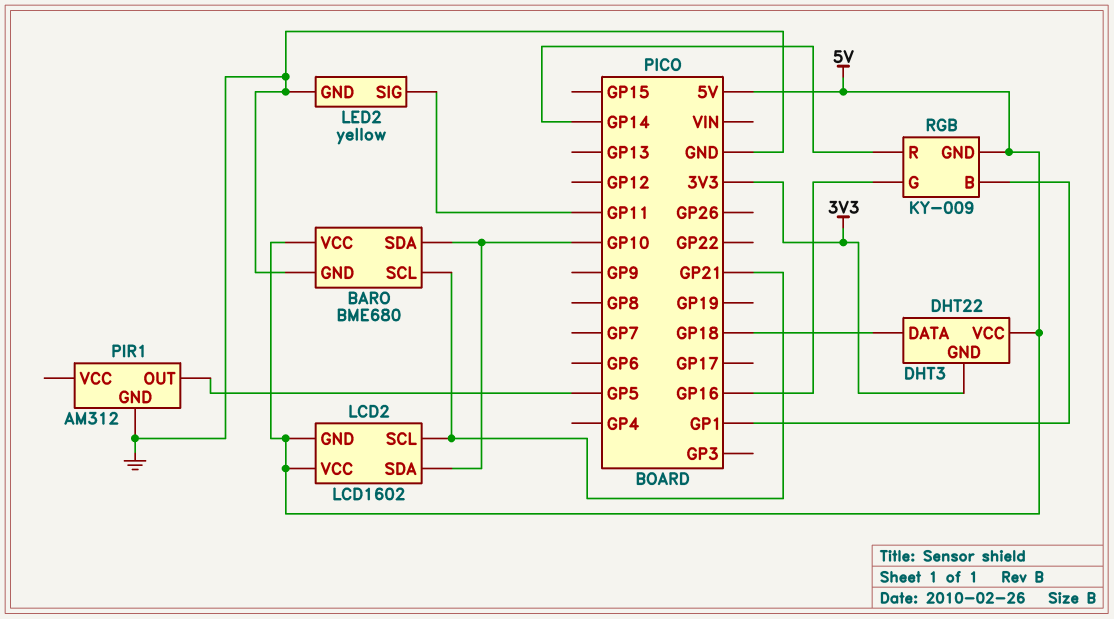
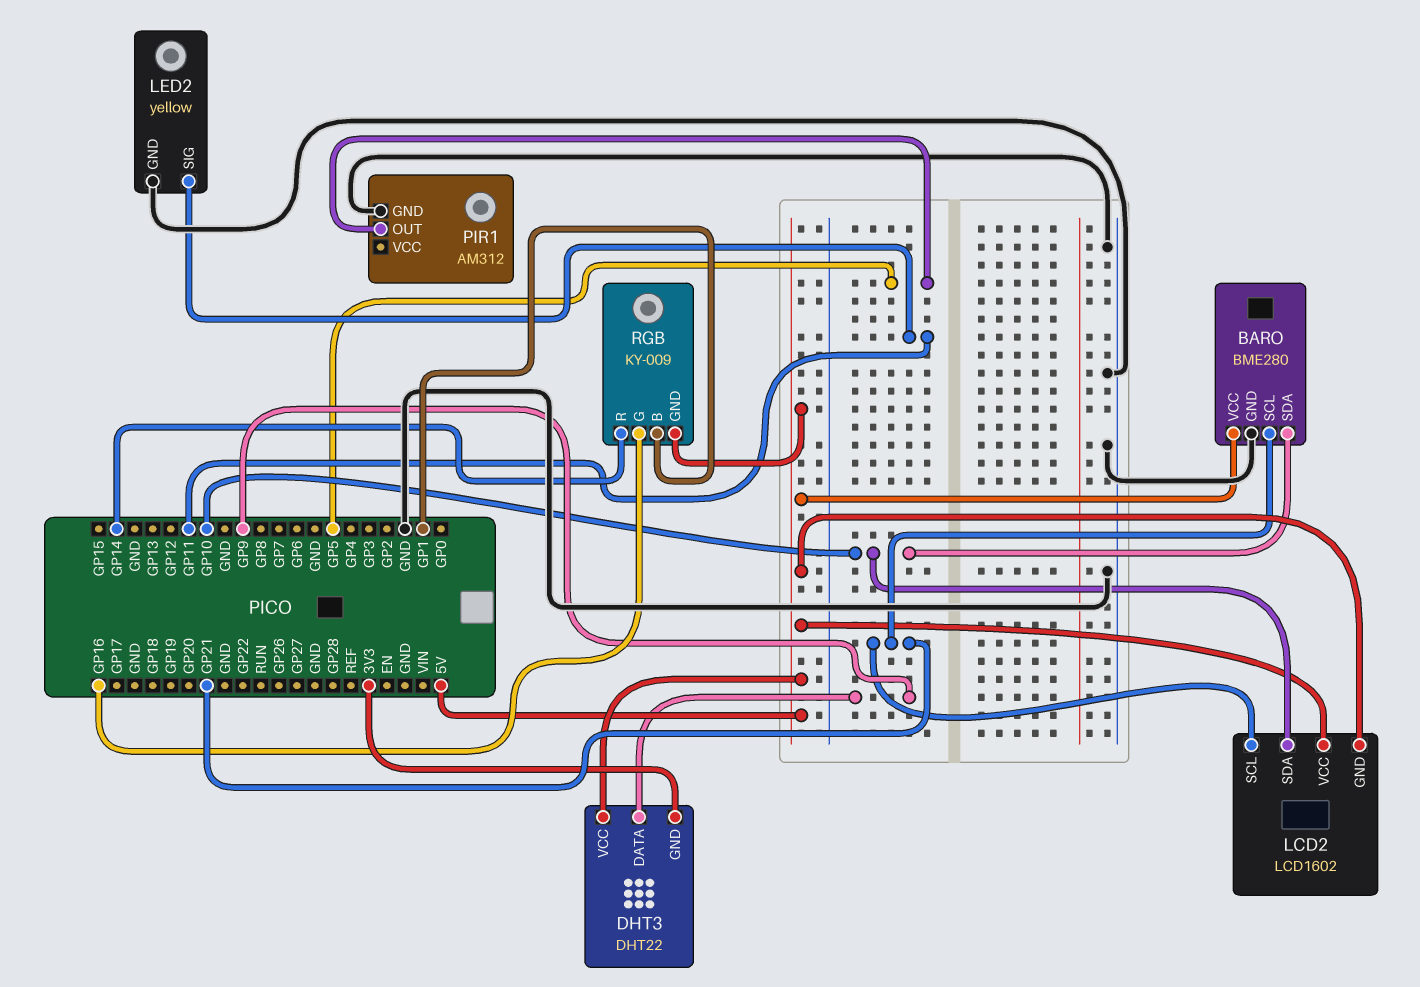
BARO: BME680 -> BME280
DHT3 pin DATA: GP18 -> GP9

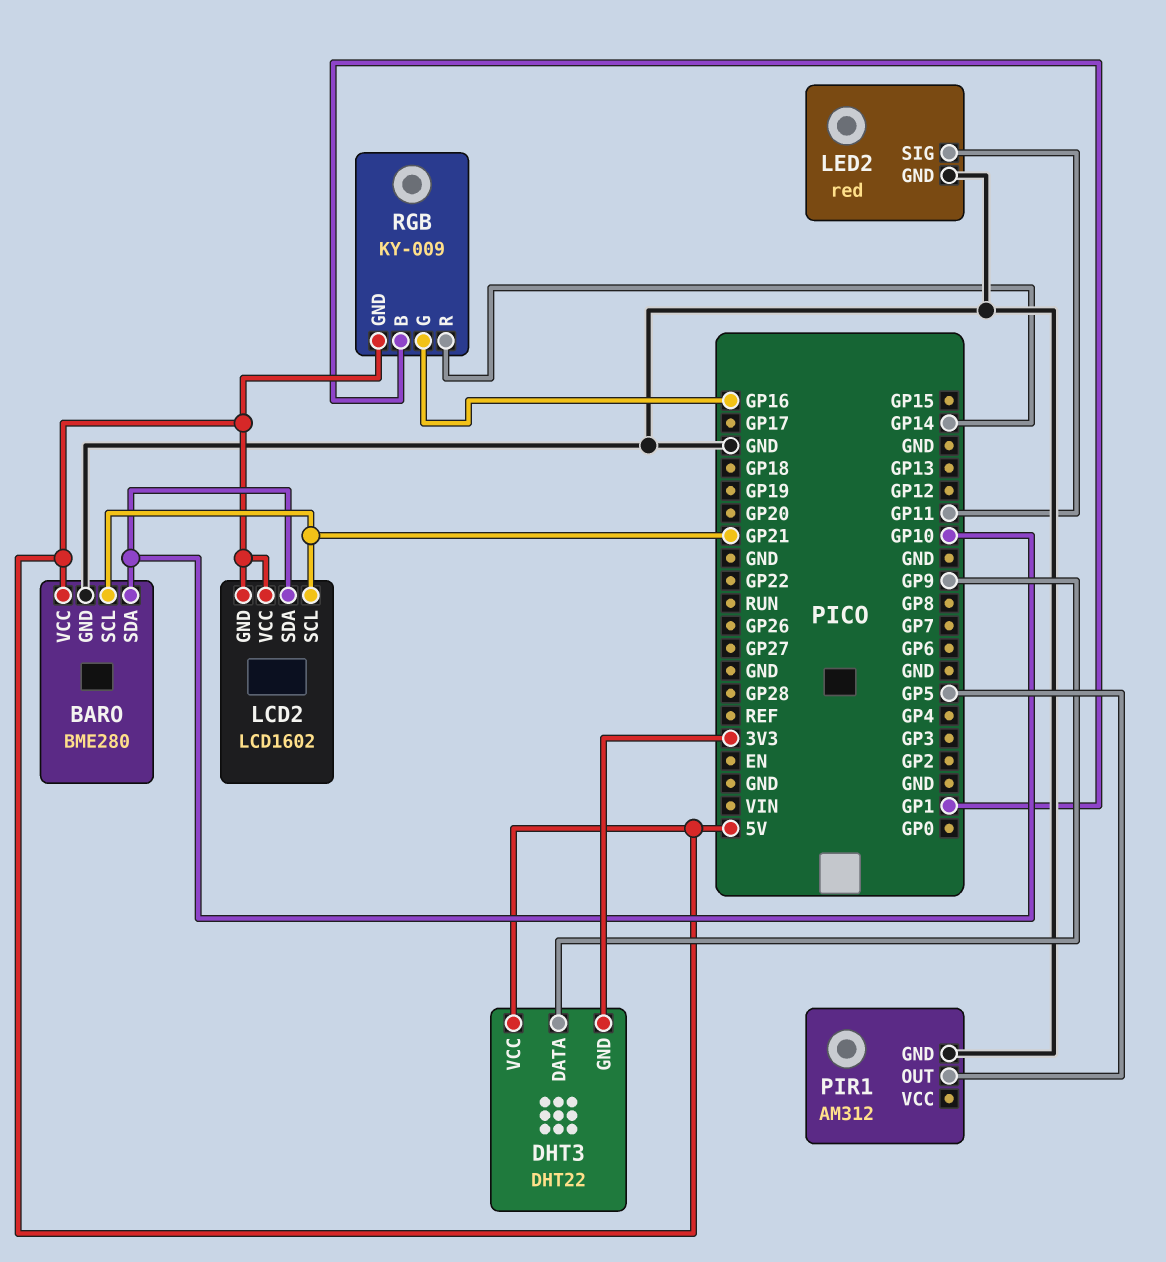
LED2: yellow -> red

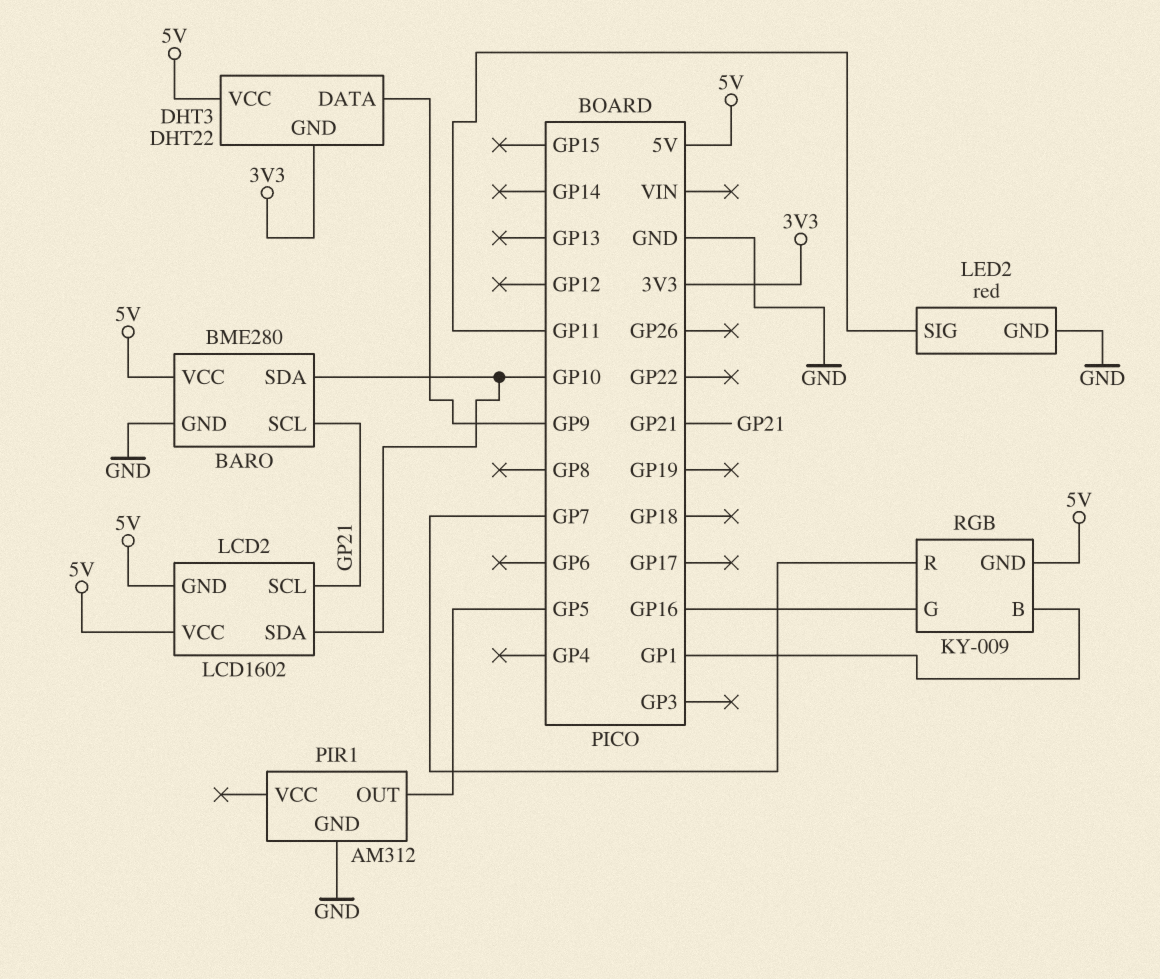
RGB pin R: GP14 -> GP7

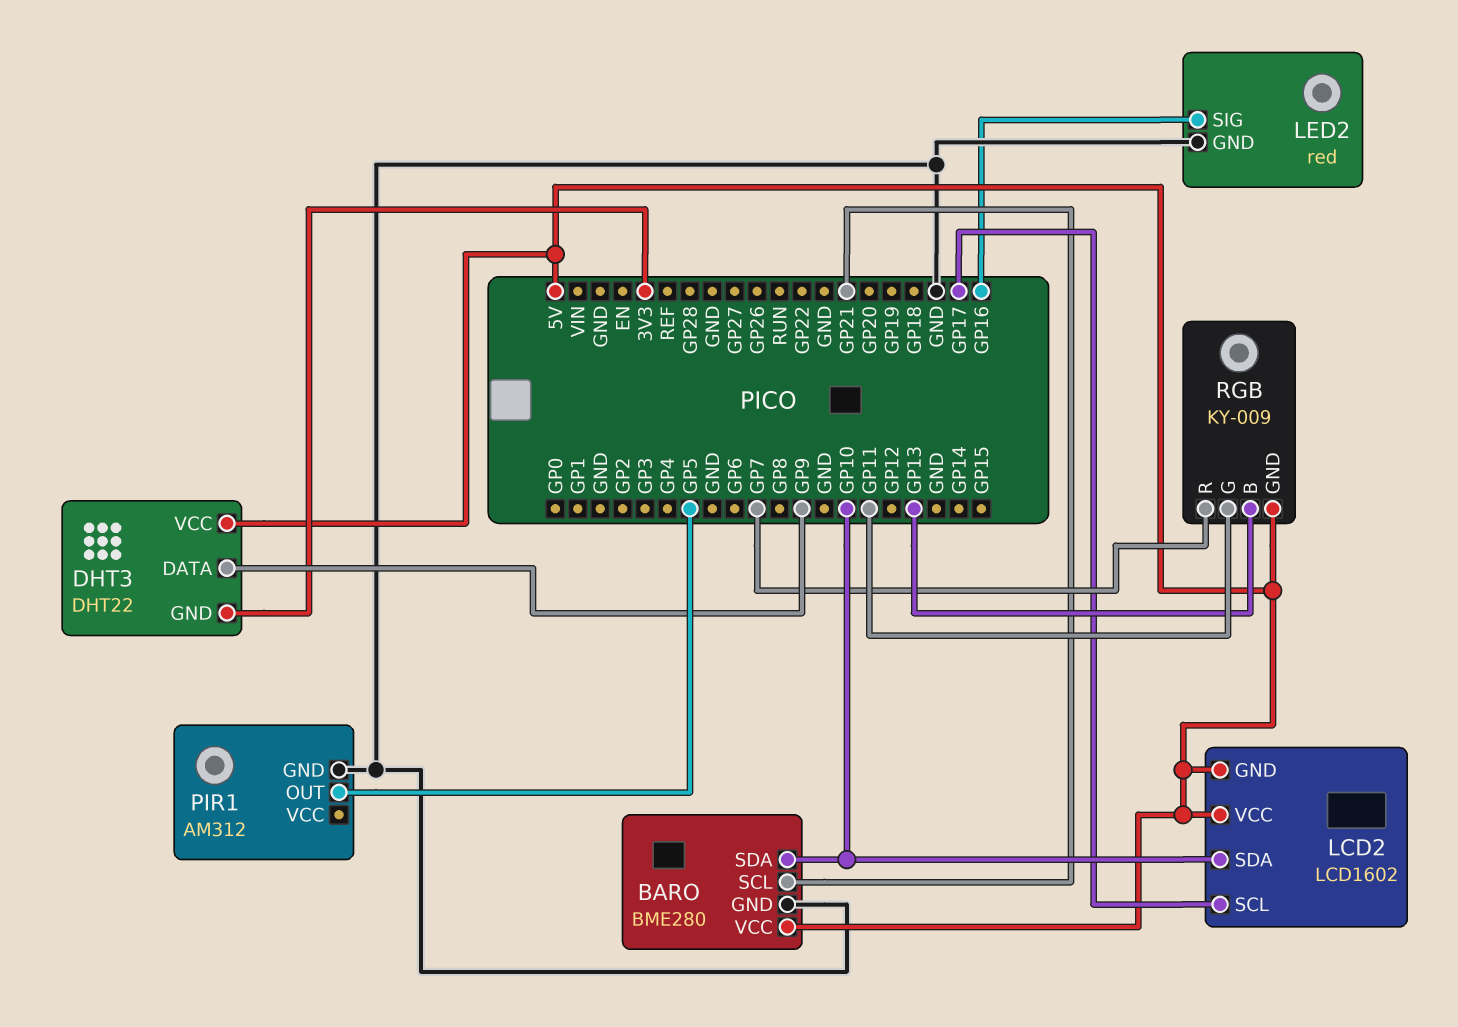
LCD2 pin SCL: GP21 -> GP17
LED2 pin SIG: GP11 -> GP16
RGB pin B: GP1 -> GP13
RGB pin G: GP16 -> GP11

